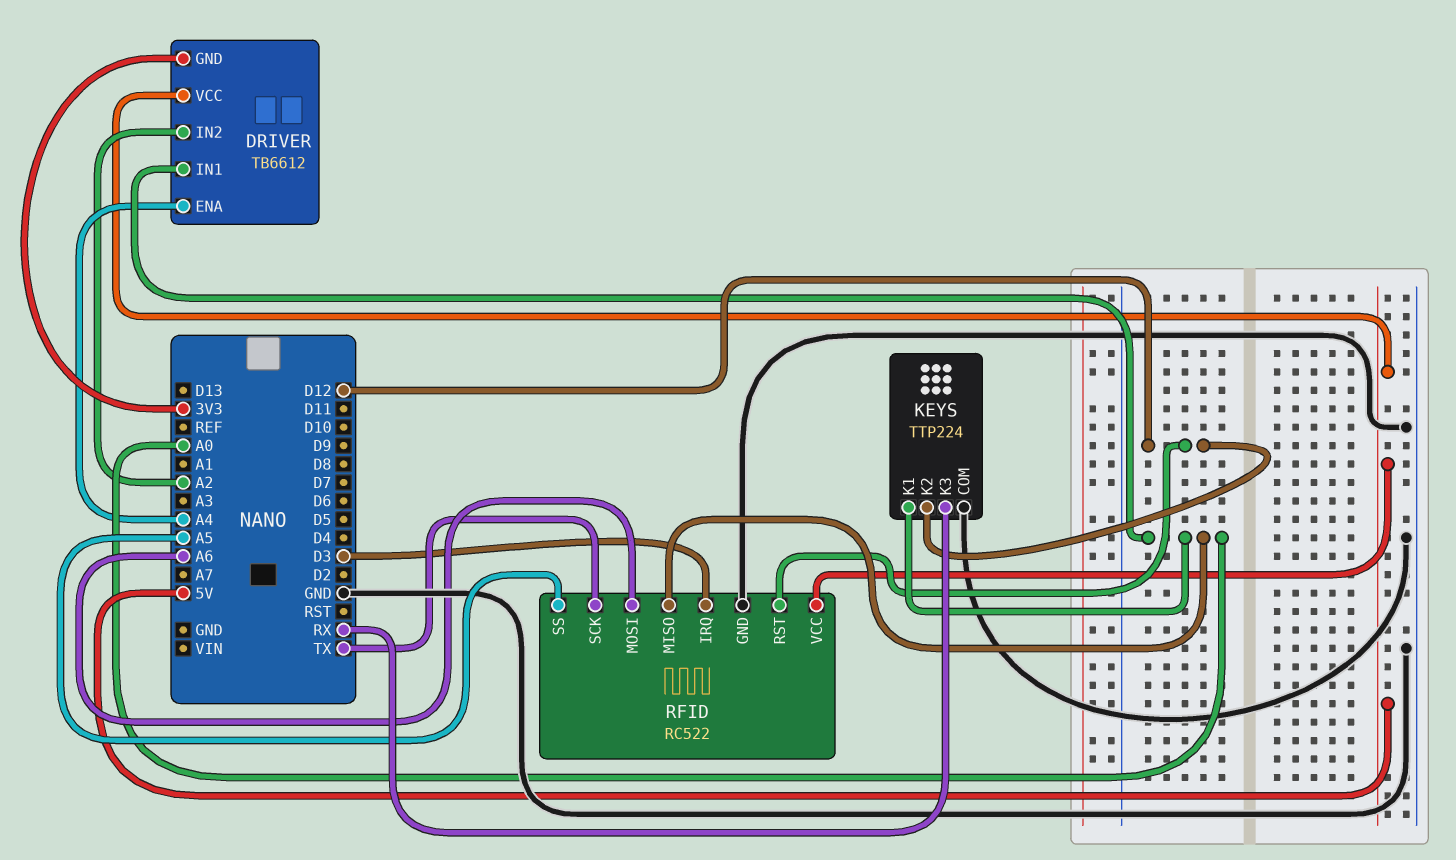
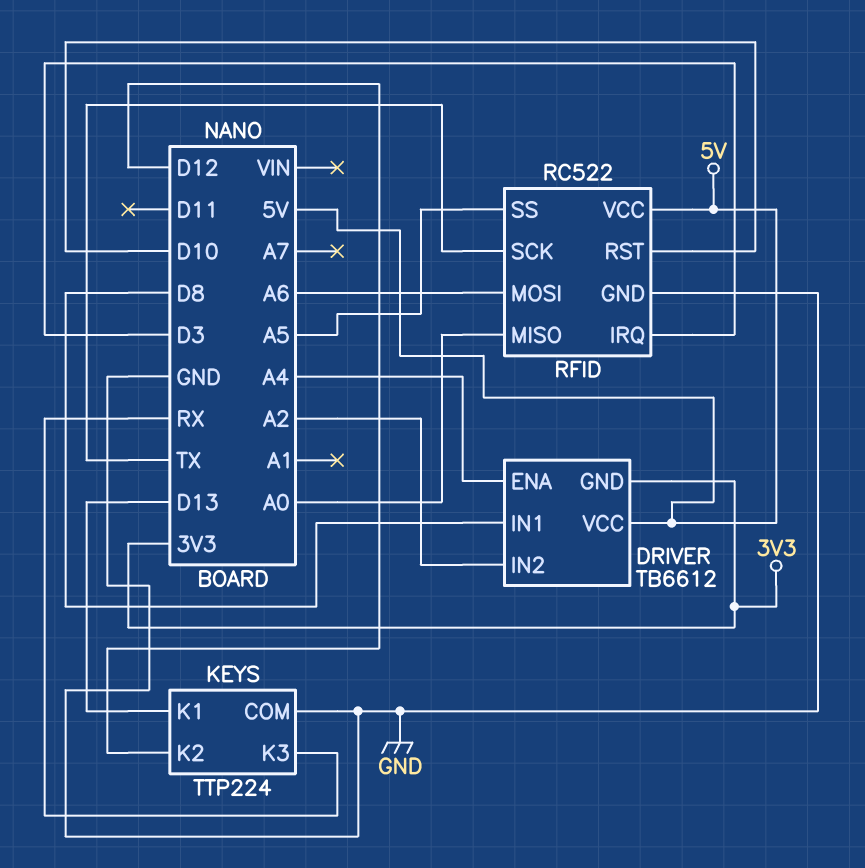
DRIVER pin IN1: A0 -> D8
KEYS pin K1: A0 -> D13
RFID pin RST: D12 -> D10

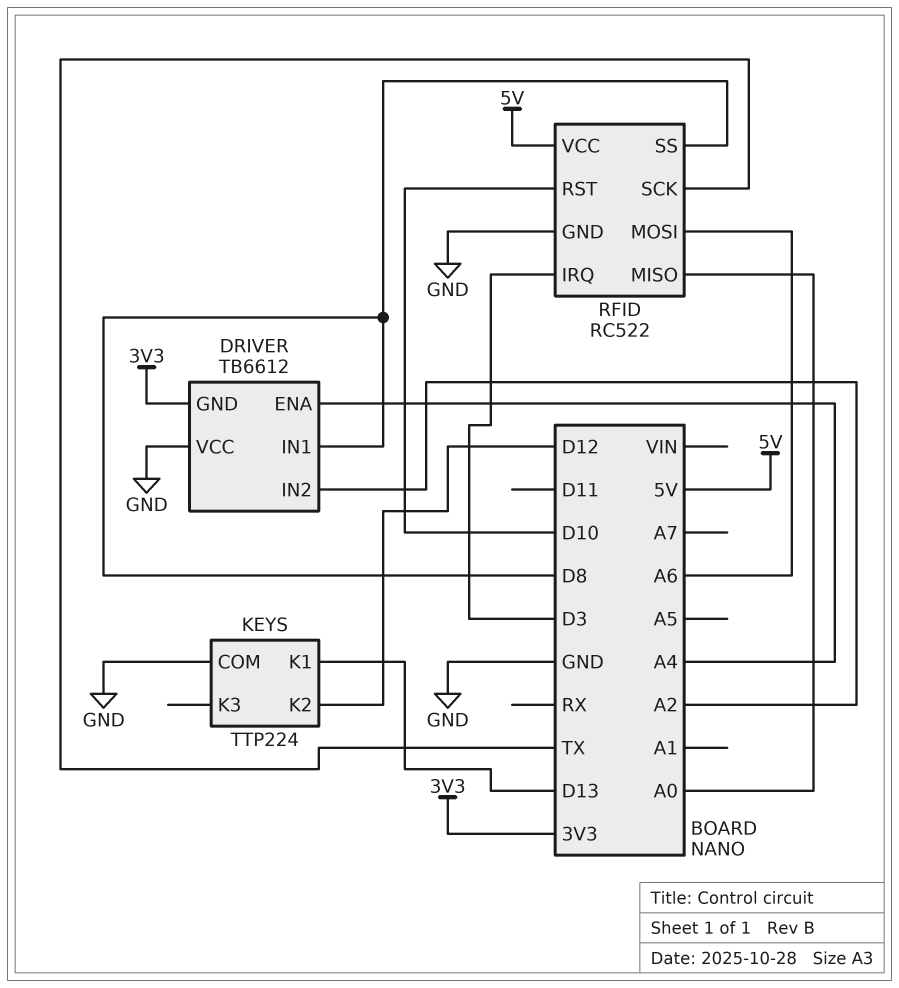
DRIVER pin VCC: 5V -> GND
KEYS pin K3: RX -> none
RFID pin SS: A5 -> D8

